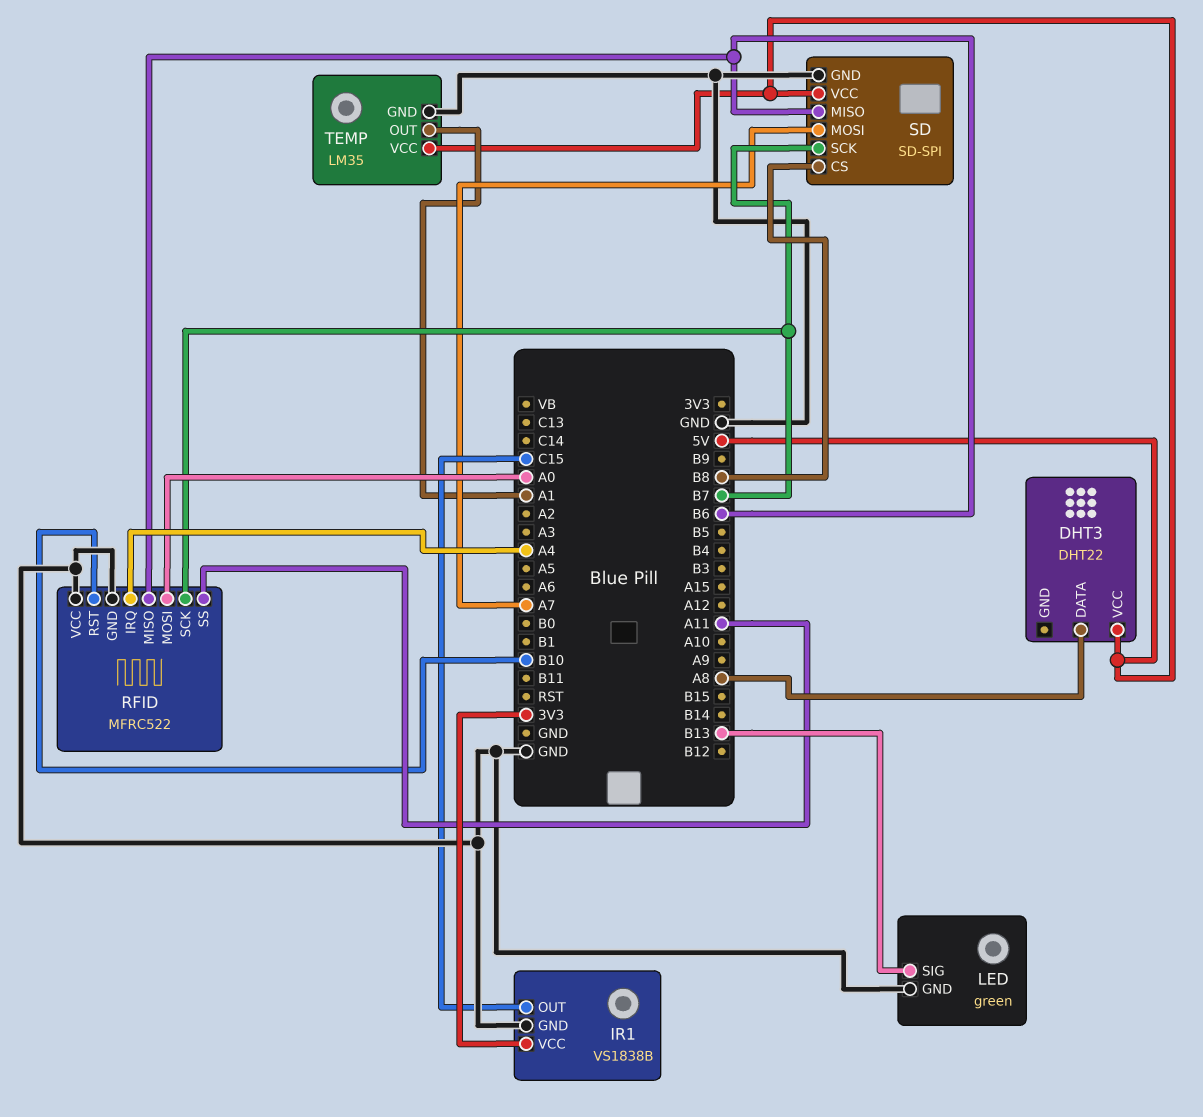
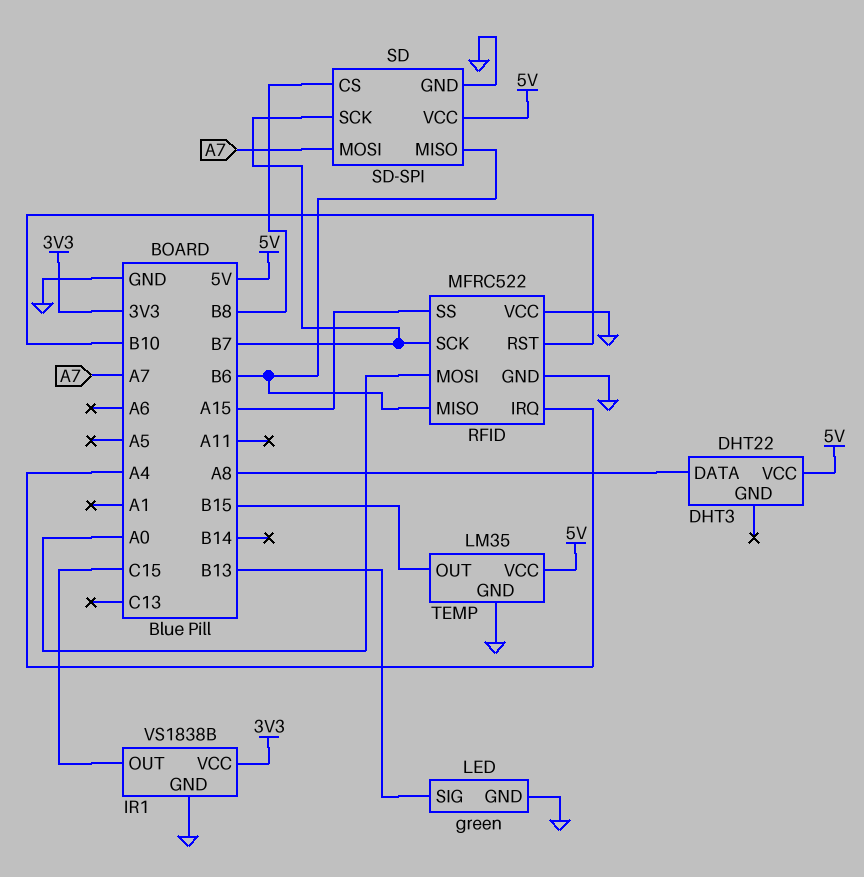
RFID pin SS: A11 -> A15
TEMP pin OUT: A1 -> B15

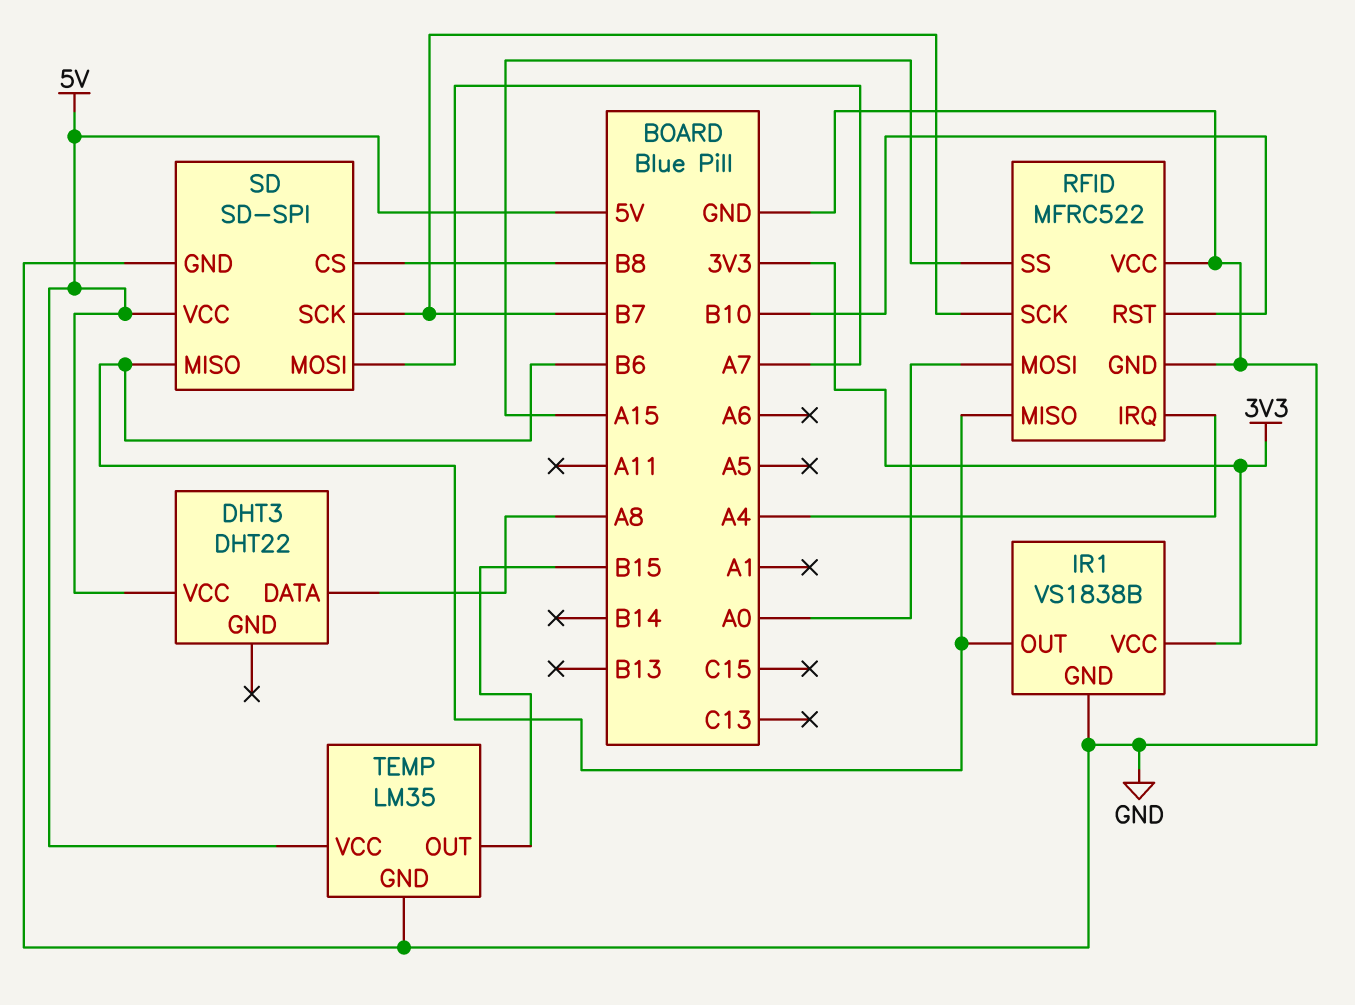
IR1 pin OUT: C15 -> B6
LED: green -> none
LED pin GND: GND -> none
LED pin SIG: B13 -> none

